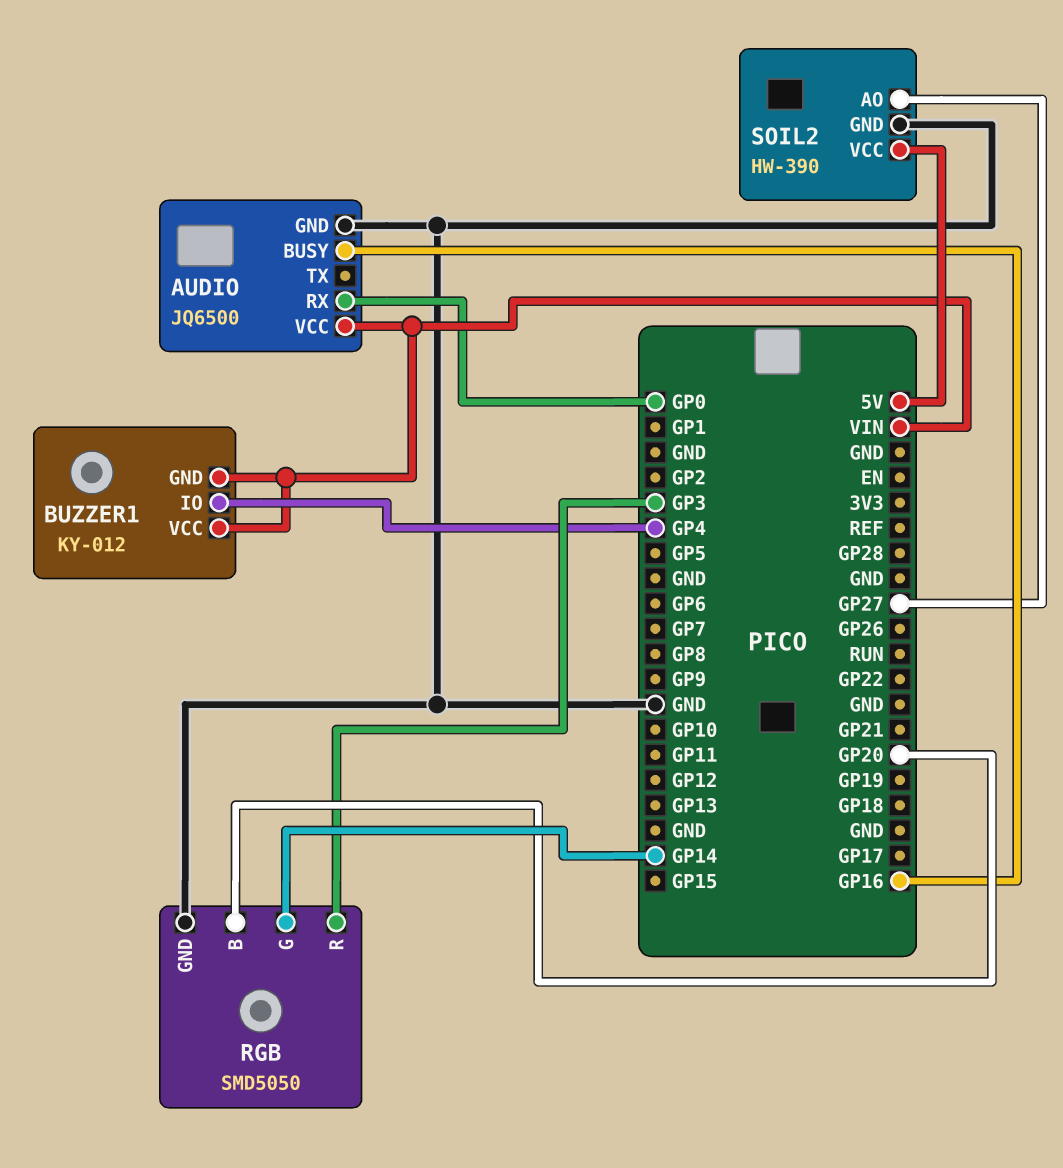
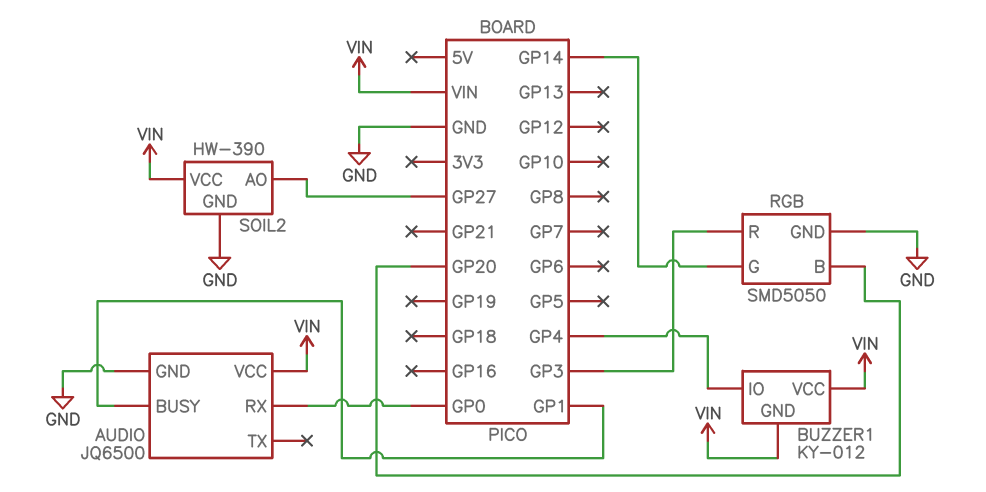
AUDIO pin BUSY: GP16 -> GP1
SOIL2 pin VCC: 5V -> VIN

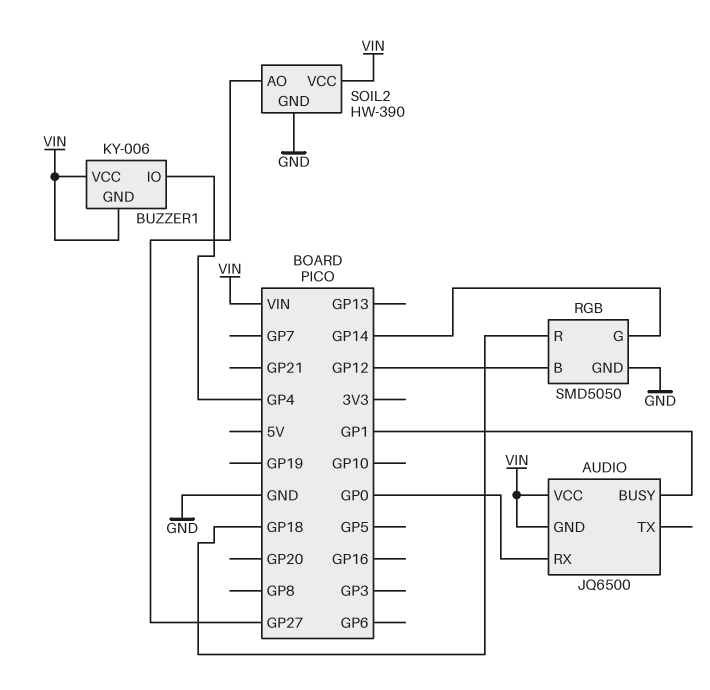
AUDIO pin GND: GND -> VIN
BUZZER1: KY-012 -> KY-006
RGB pin B: GP20 -> GP12
RGB pin R: GP3 -> GP18

